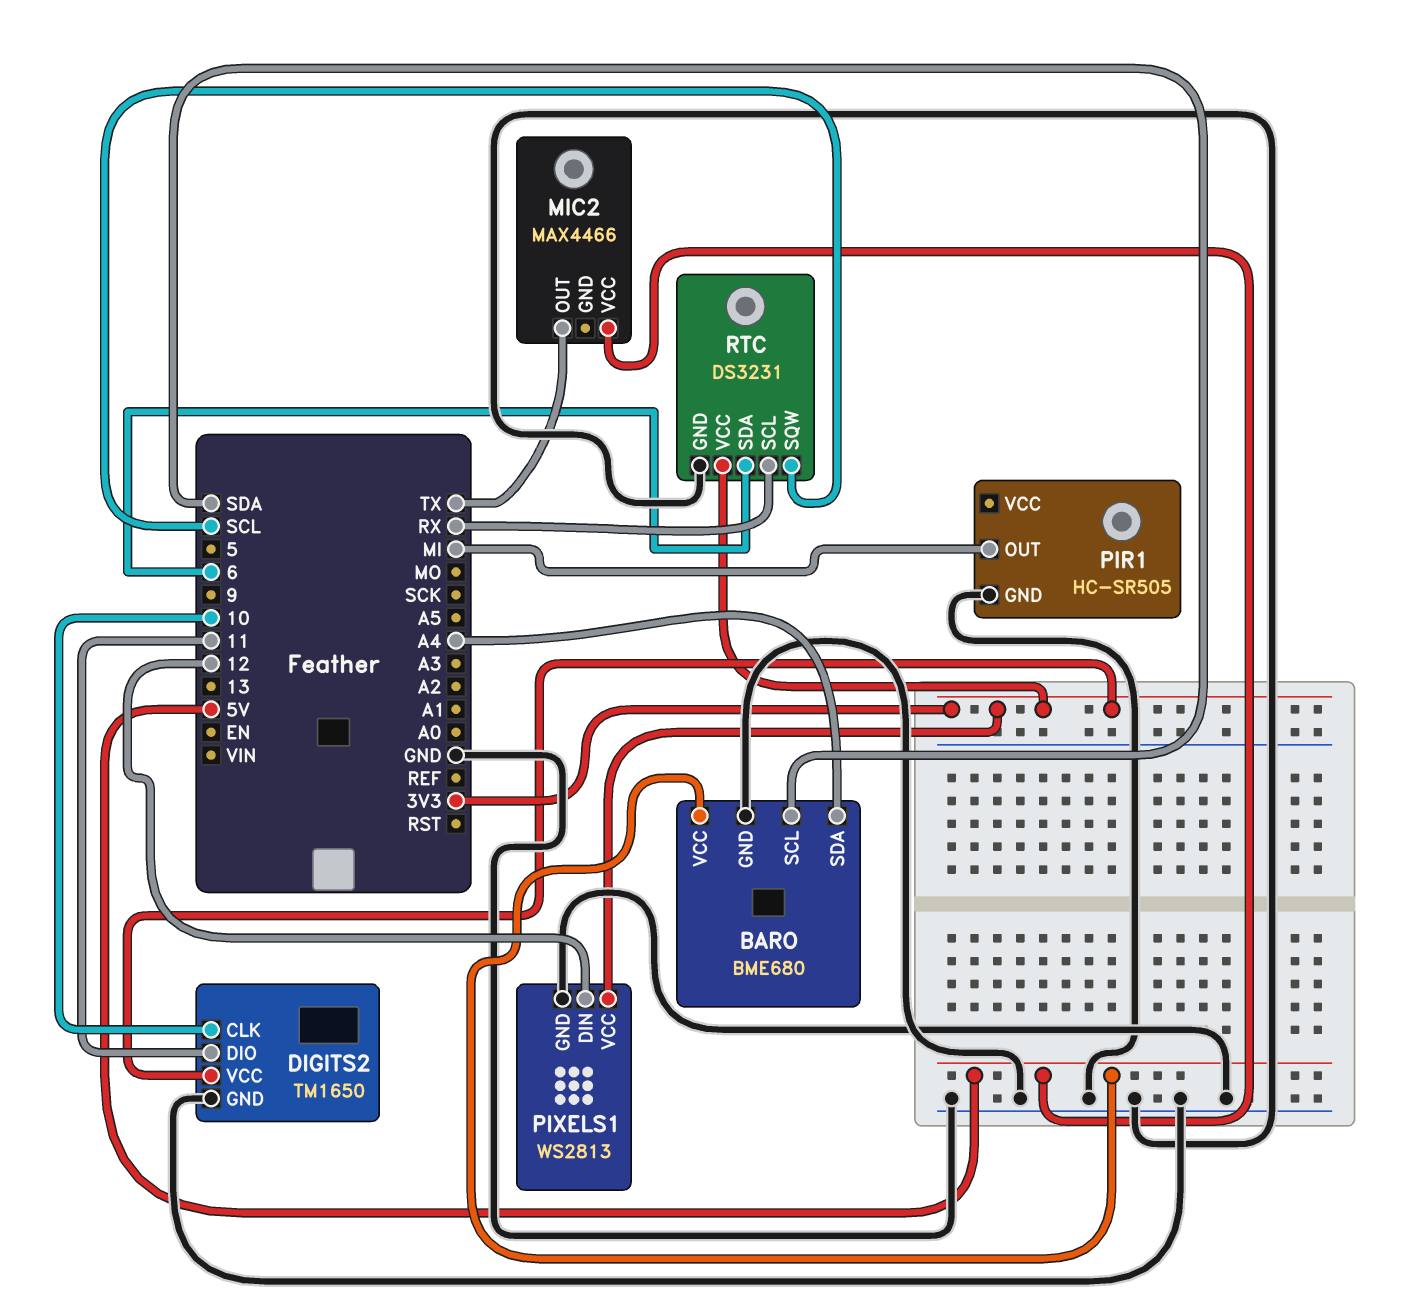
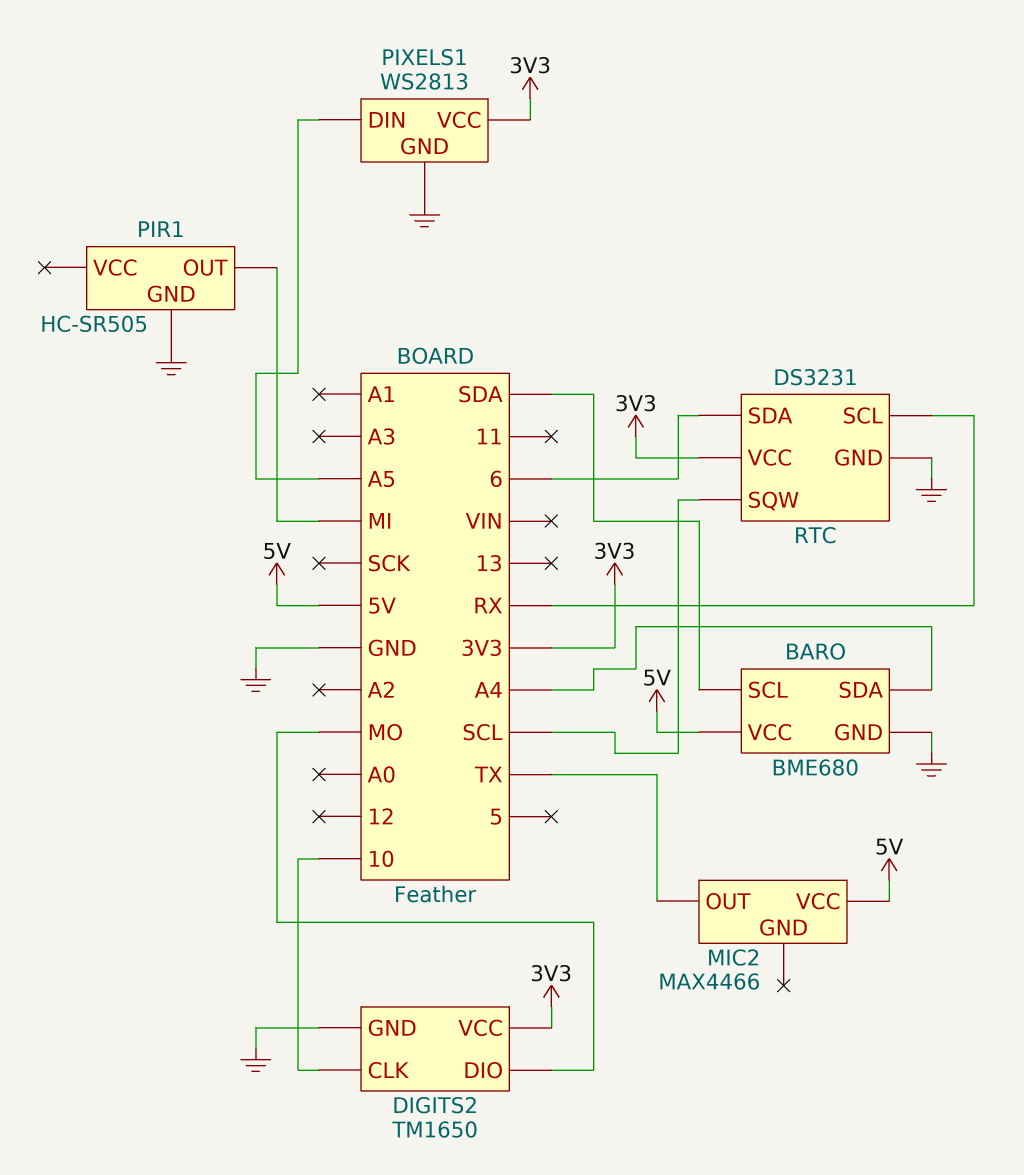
DIGITS2 pin DIO: 11 -> MO
PIXELS1 pin DIN: 12 -> A5

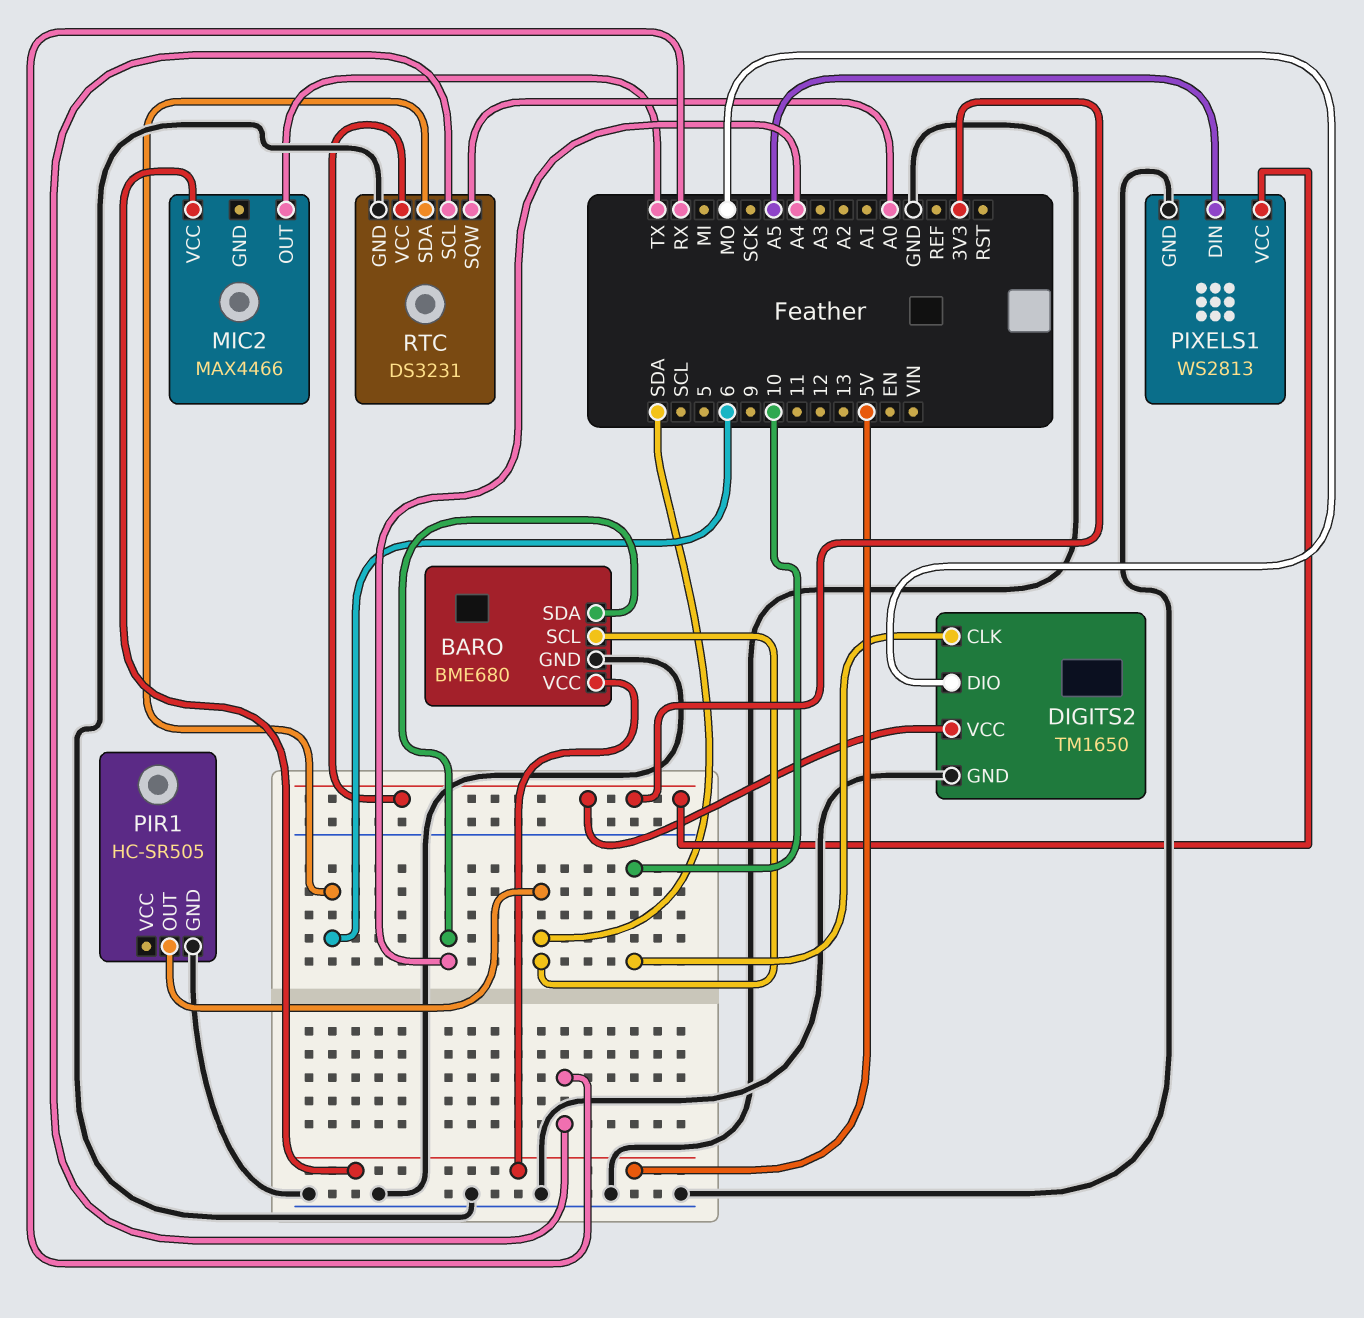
PIR1 pin OUT: MI -> SDA
RTC pin SQW: SCL -> A0

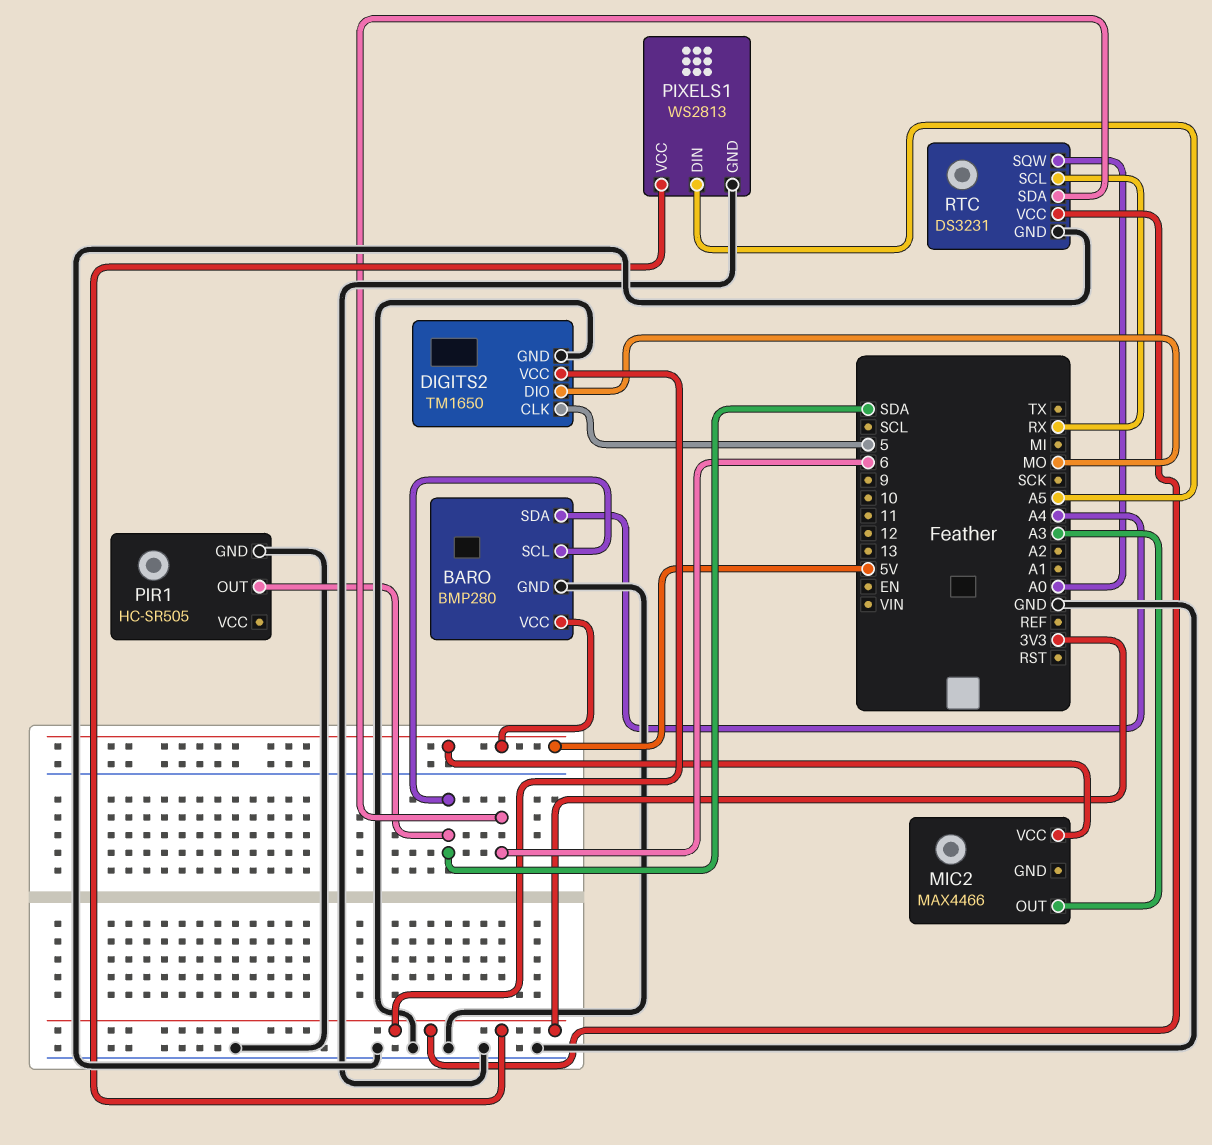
BARO: BME680 -> BMP280
DIGITS2 pin CLK: 10 -> 5
MIC2 pin OUT: TX -> A3

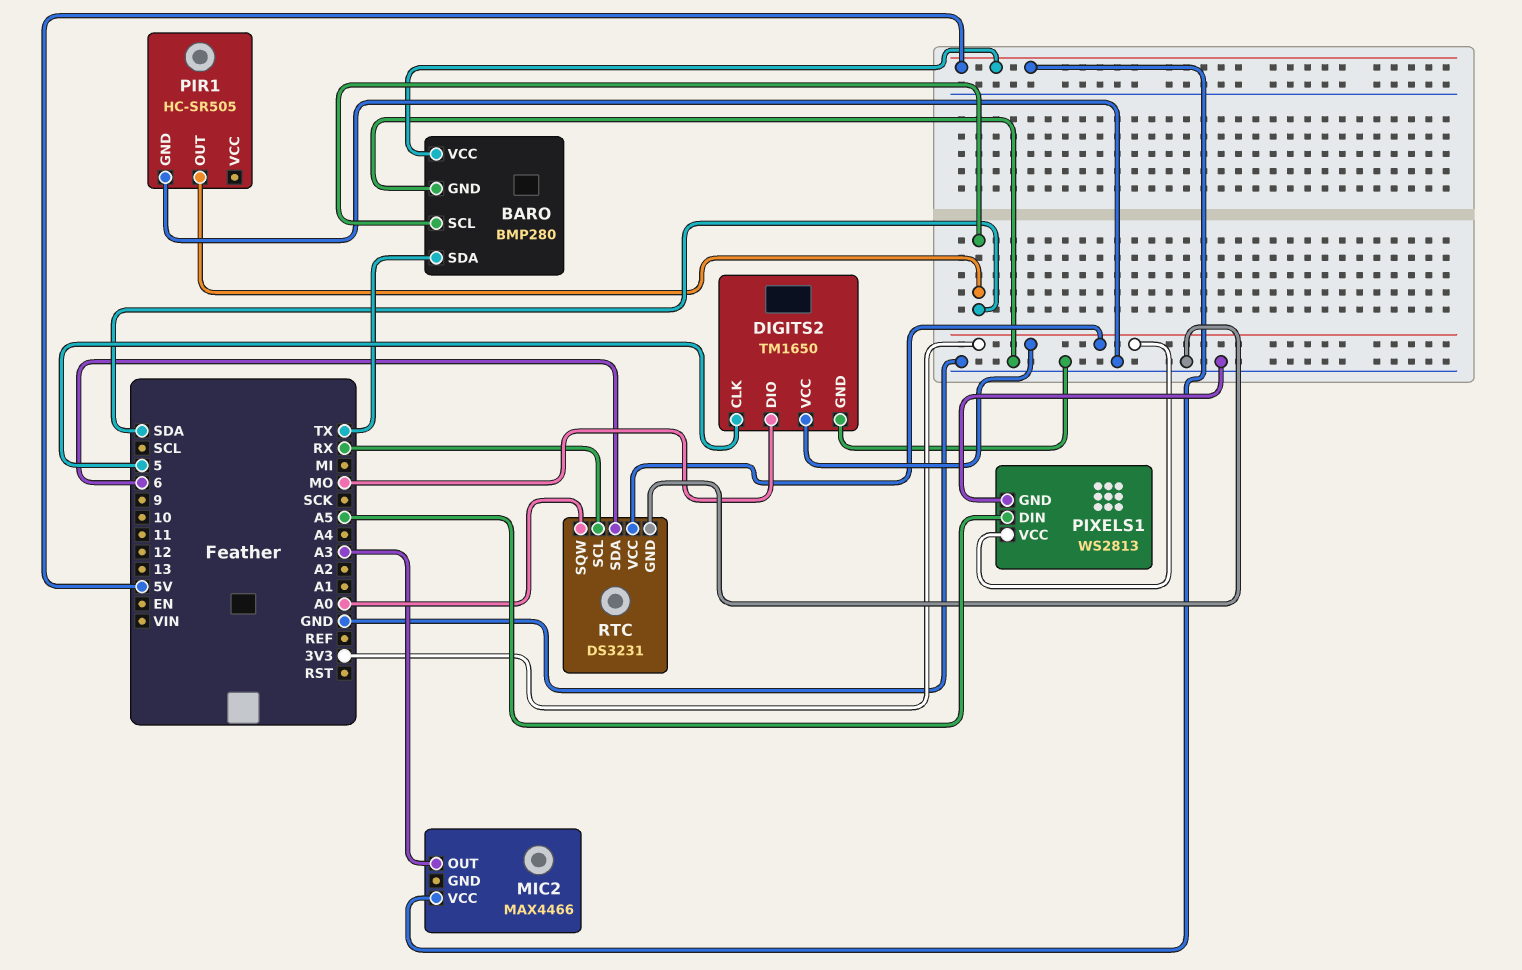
BARO pin SDA: A4 -> TX

